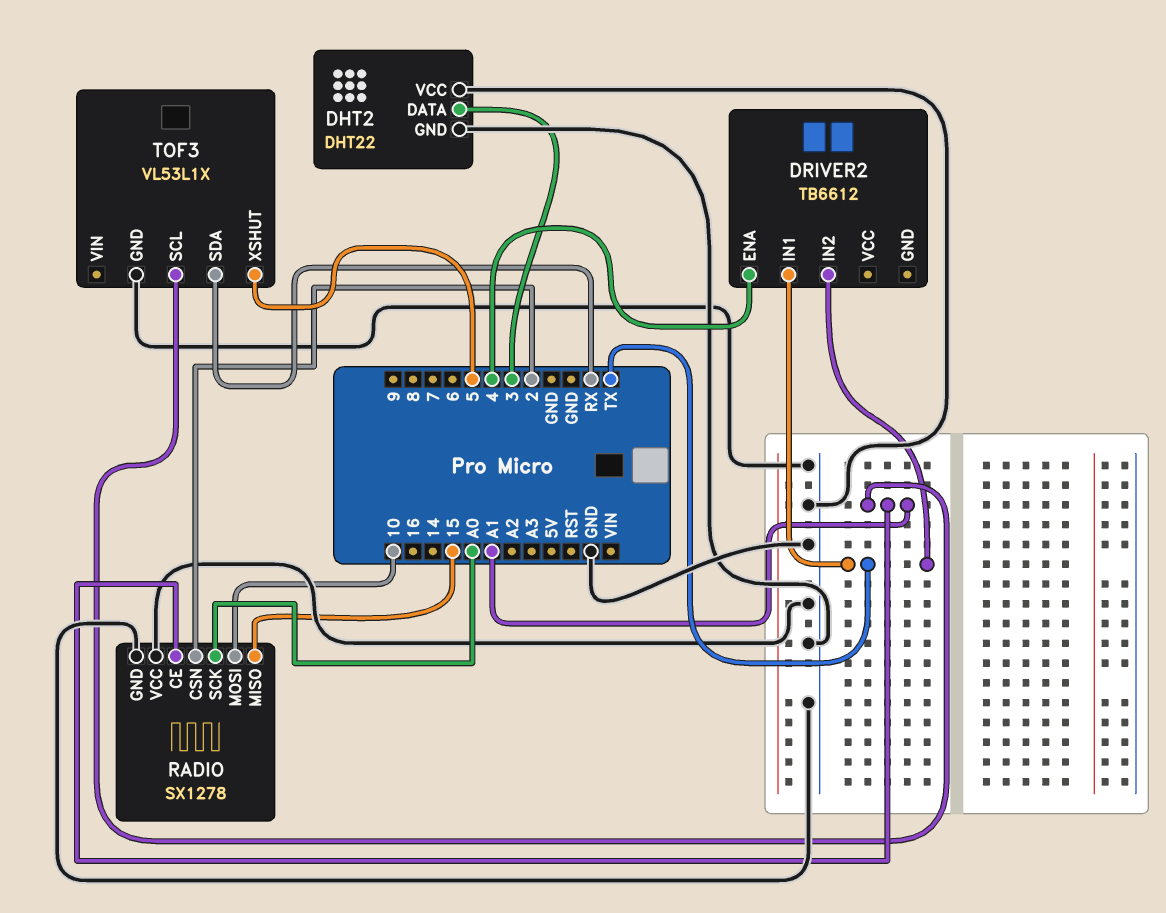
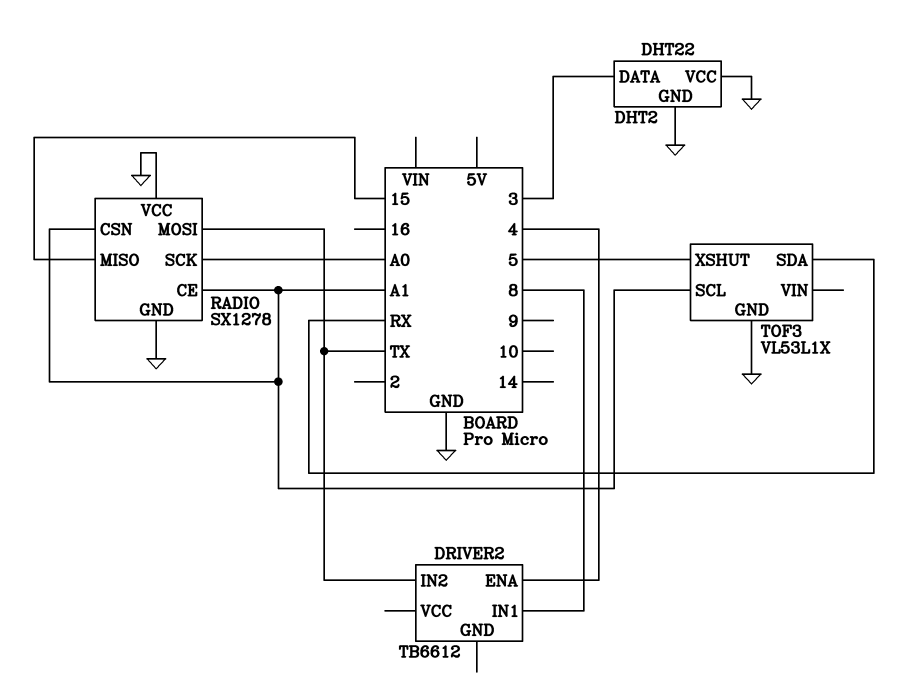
DRIVER2 pin IN1: TX -> 8
RADIO pin CSN: 2 -> A1
RADIO pin MOSI: 10 -> TX

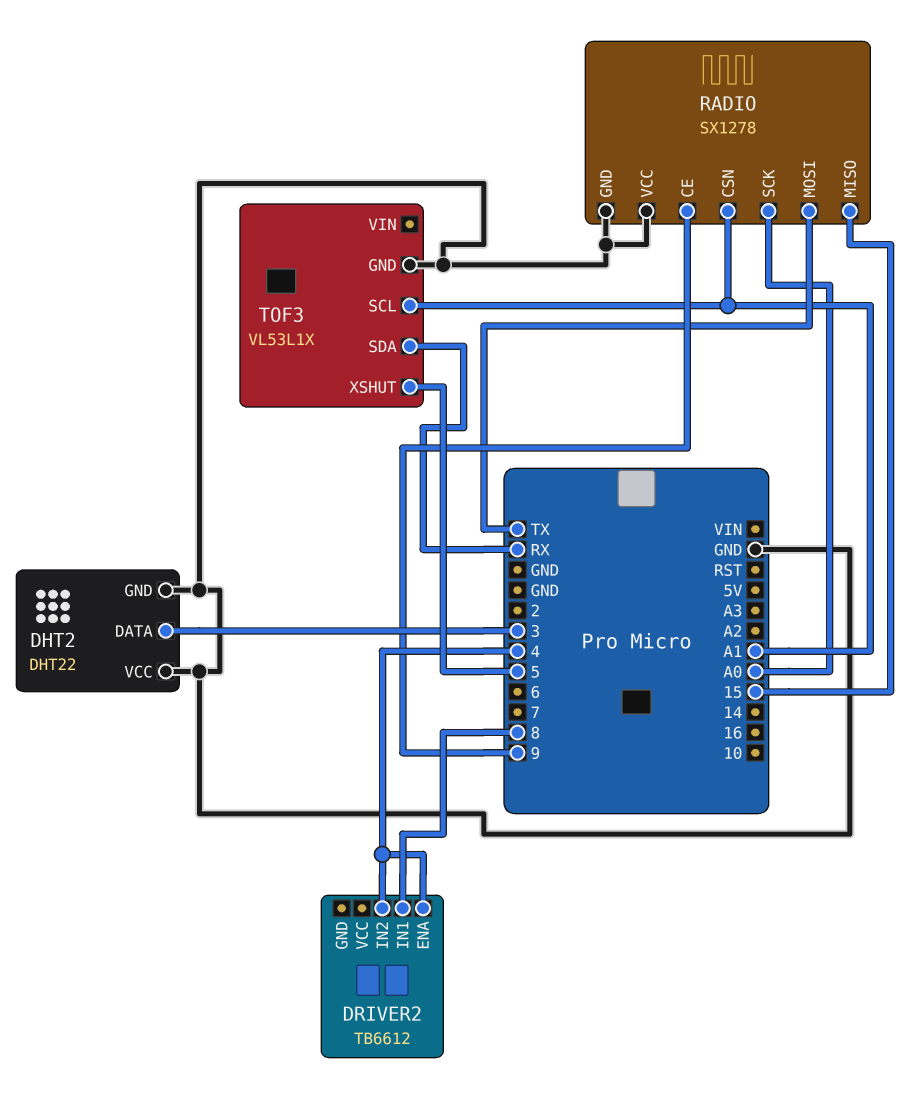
DRIVER2 pin IN2: TX -> 4
RADIO pin CE: A1 -> 9

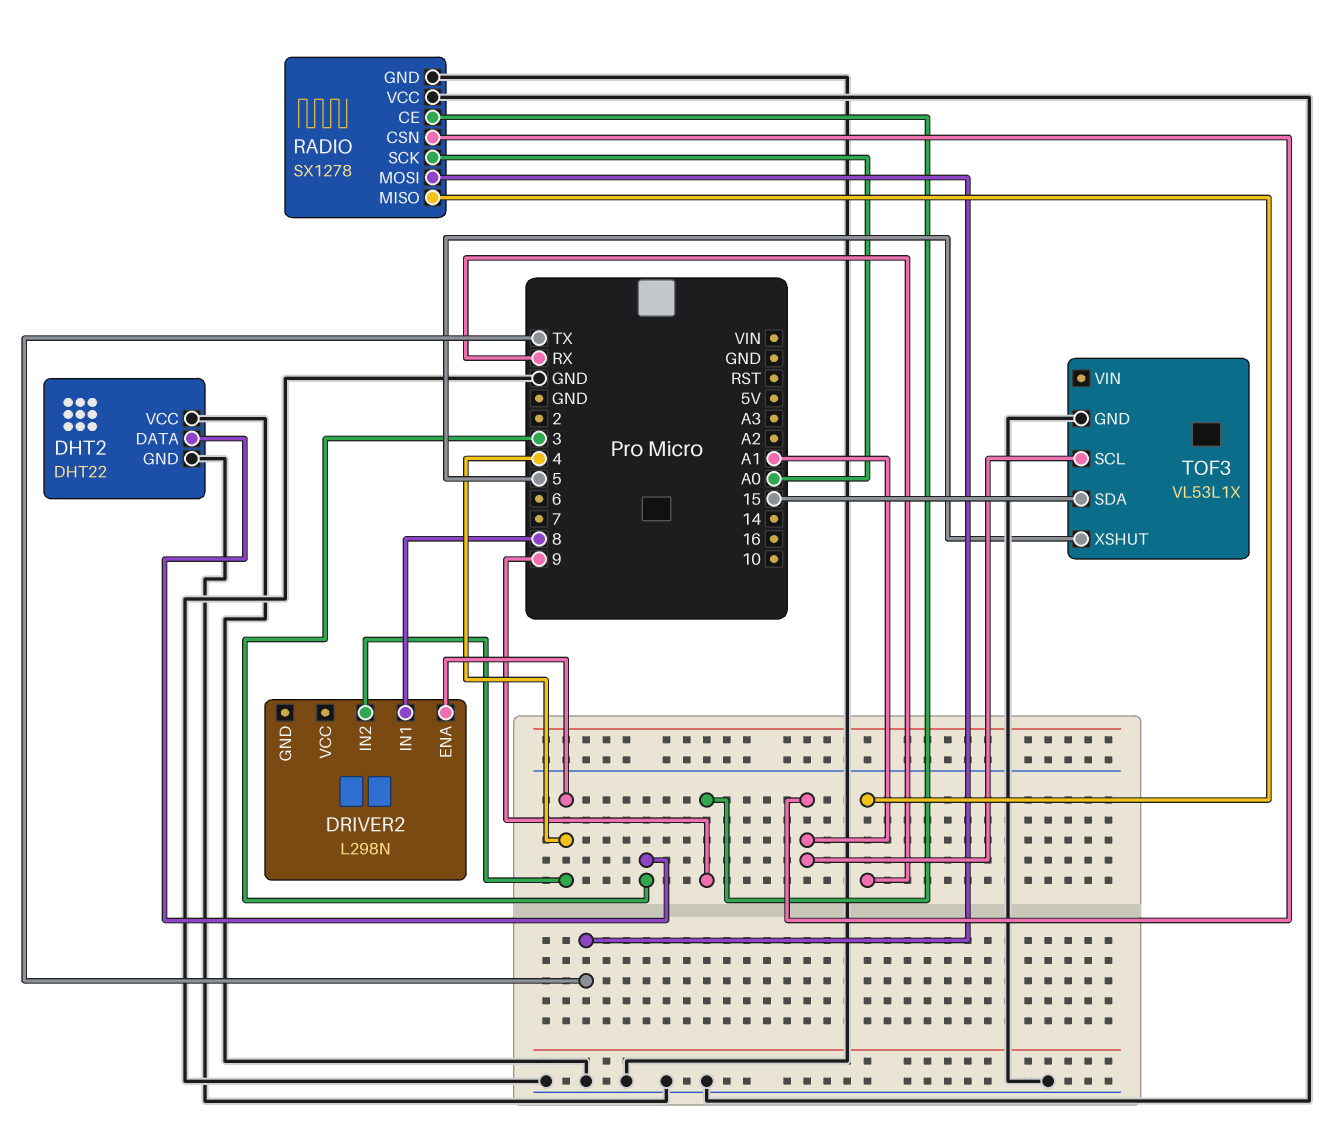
DRIVER2: TB6612 -> L298N
RADIO pin MISO: 15 -> RX
TOF3 pin SDA: RX -> 15

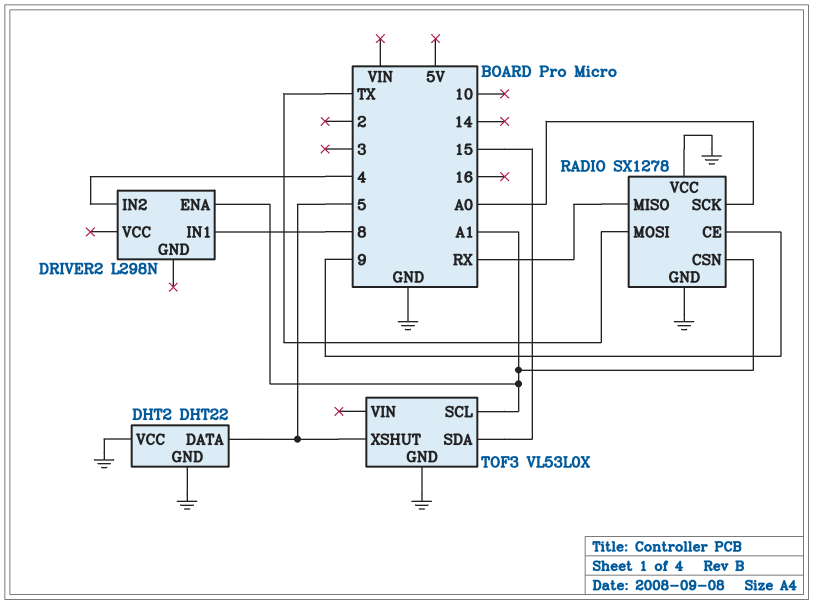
DHT2 pin DATA: 3 -> 5
DRIVER2 pin ENA: 4 -> A1
TOF3: VL53L1X -> VL53L0X

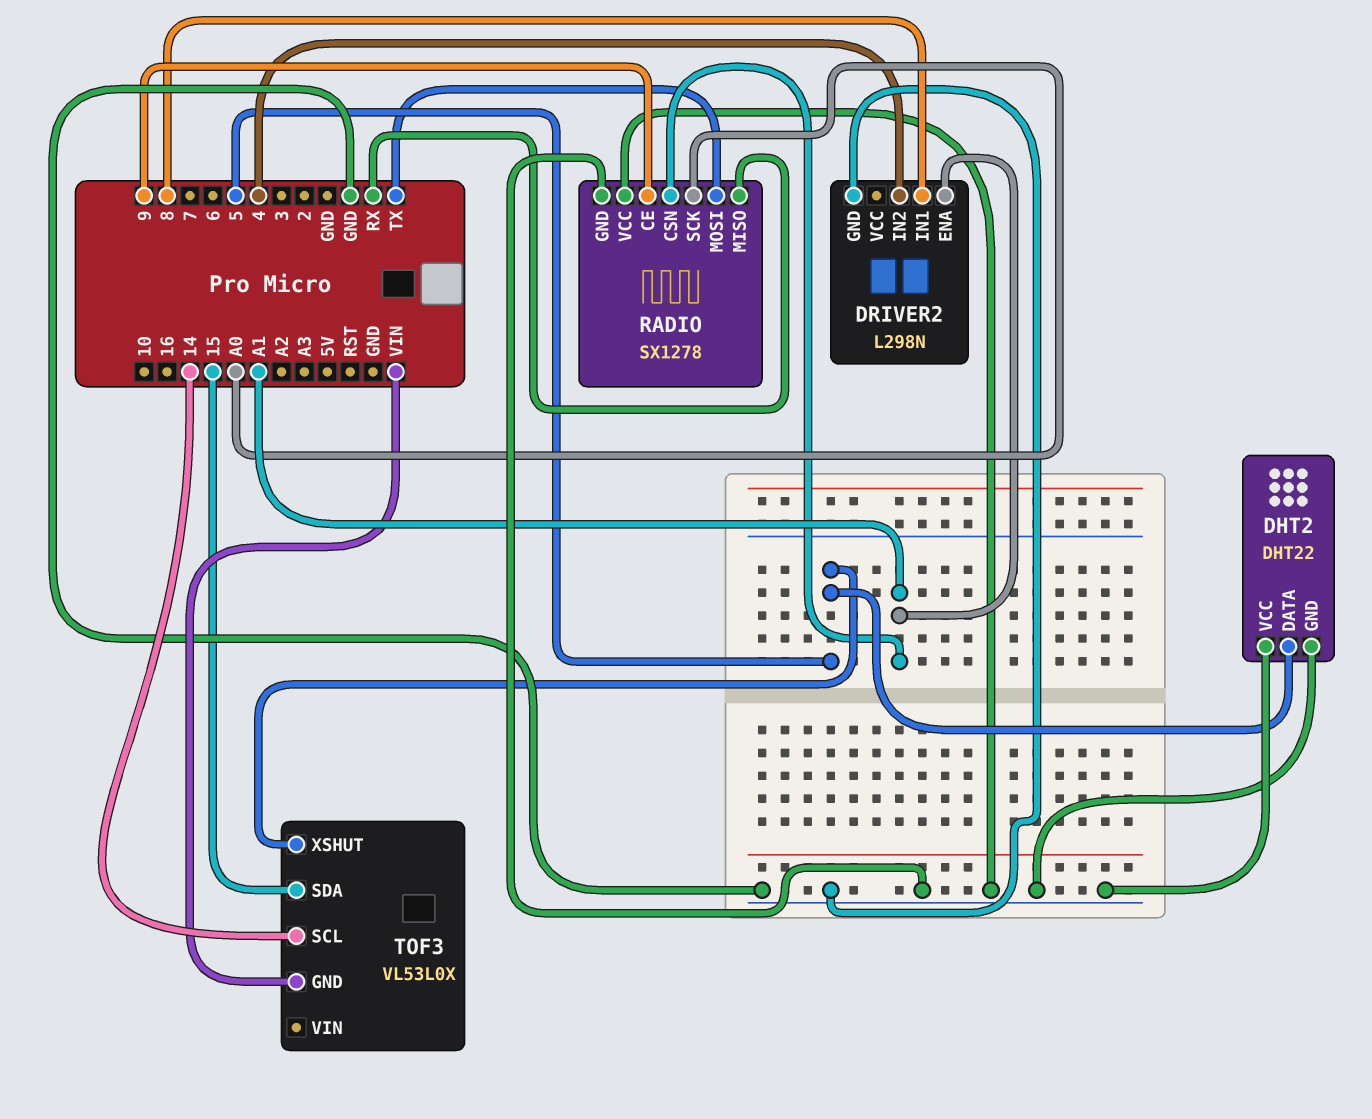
DRIVER2 pin GND: none -> GND
TOF3 pin GND: GND -> VIN
TOF3 pin SCL: A1 -> 14

